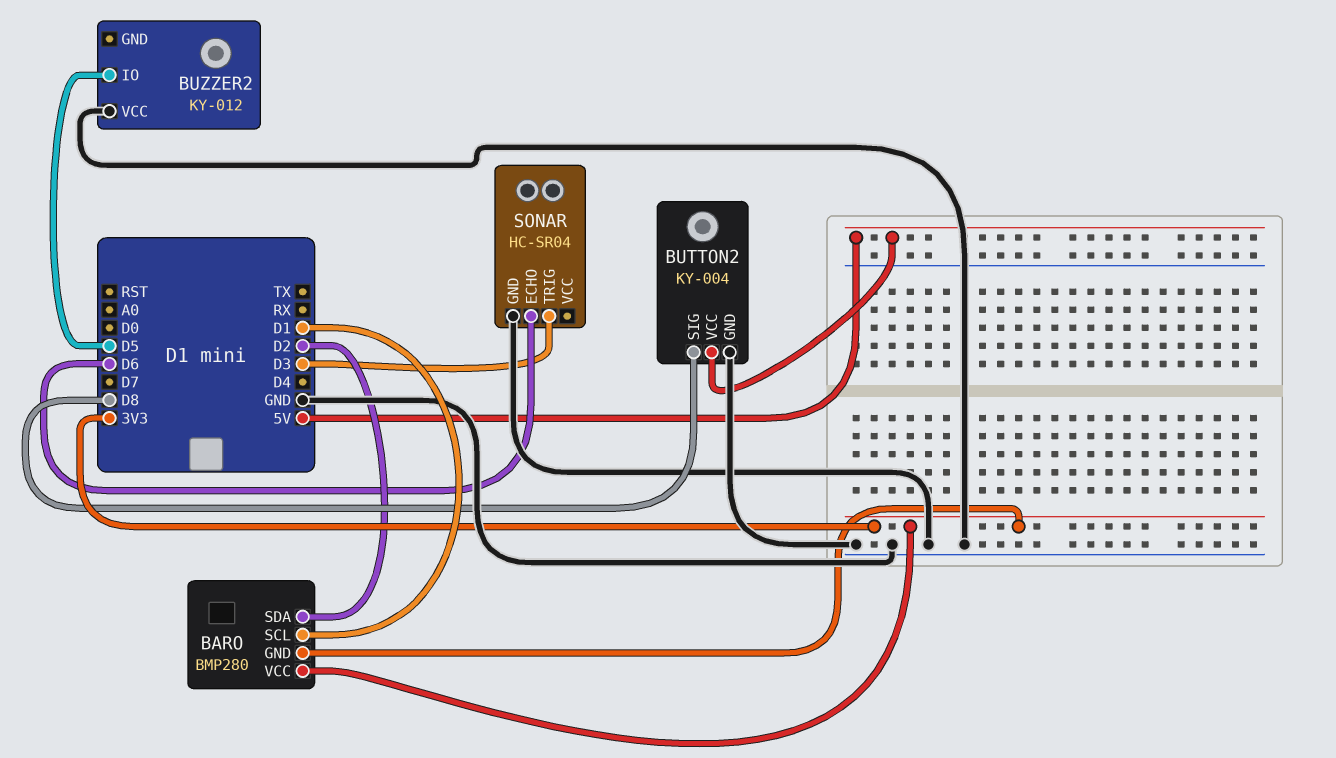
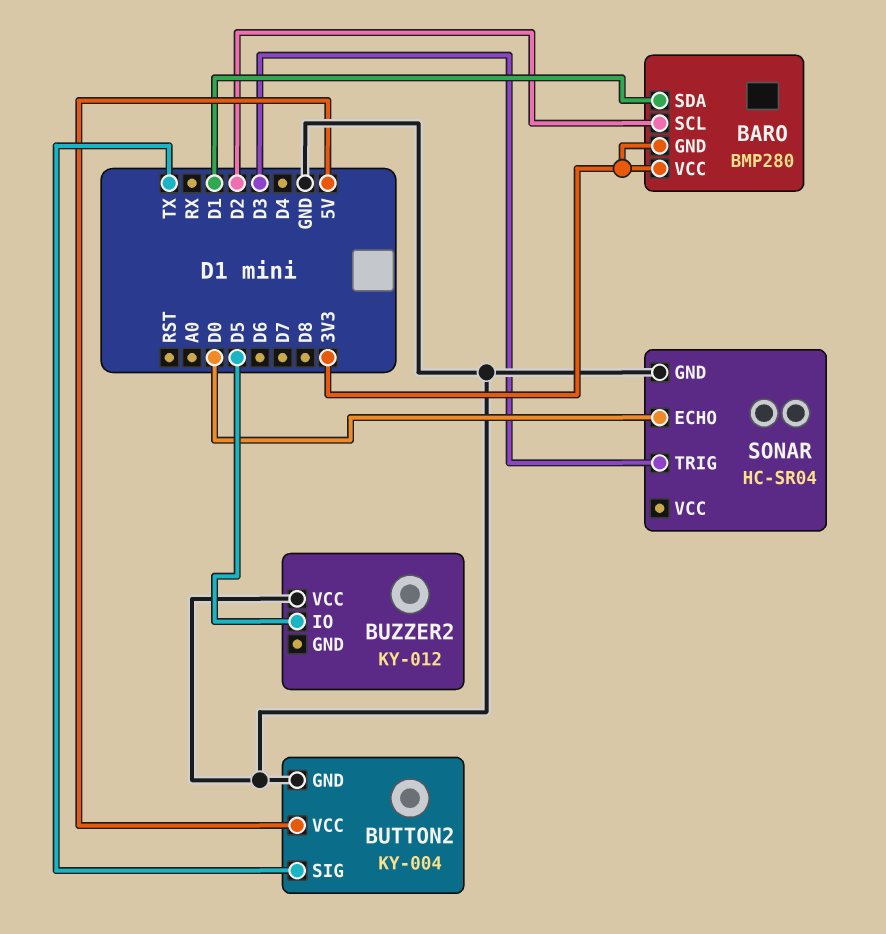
BARO pin SCL: D1 -> D2
BARO pin SDA: D2 -> D1
BUTTON2 pin SIG: D8 -> TX
SONAR pin ECHO: D6 -> D0

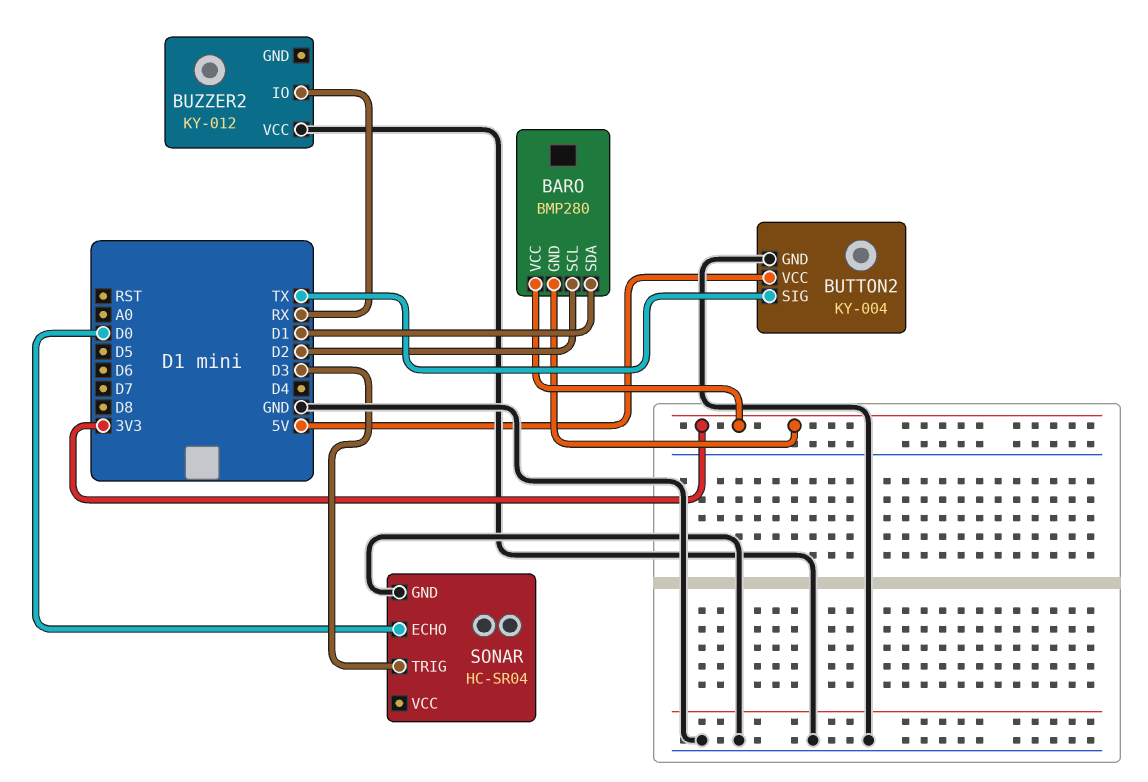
BUZZER2 pin IO: D5 -> RX

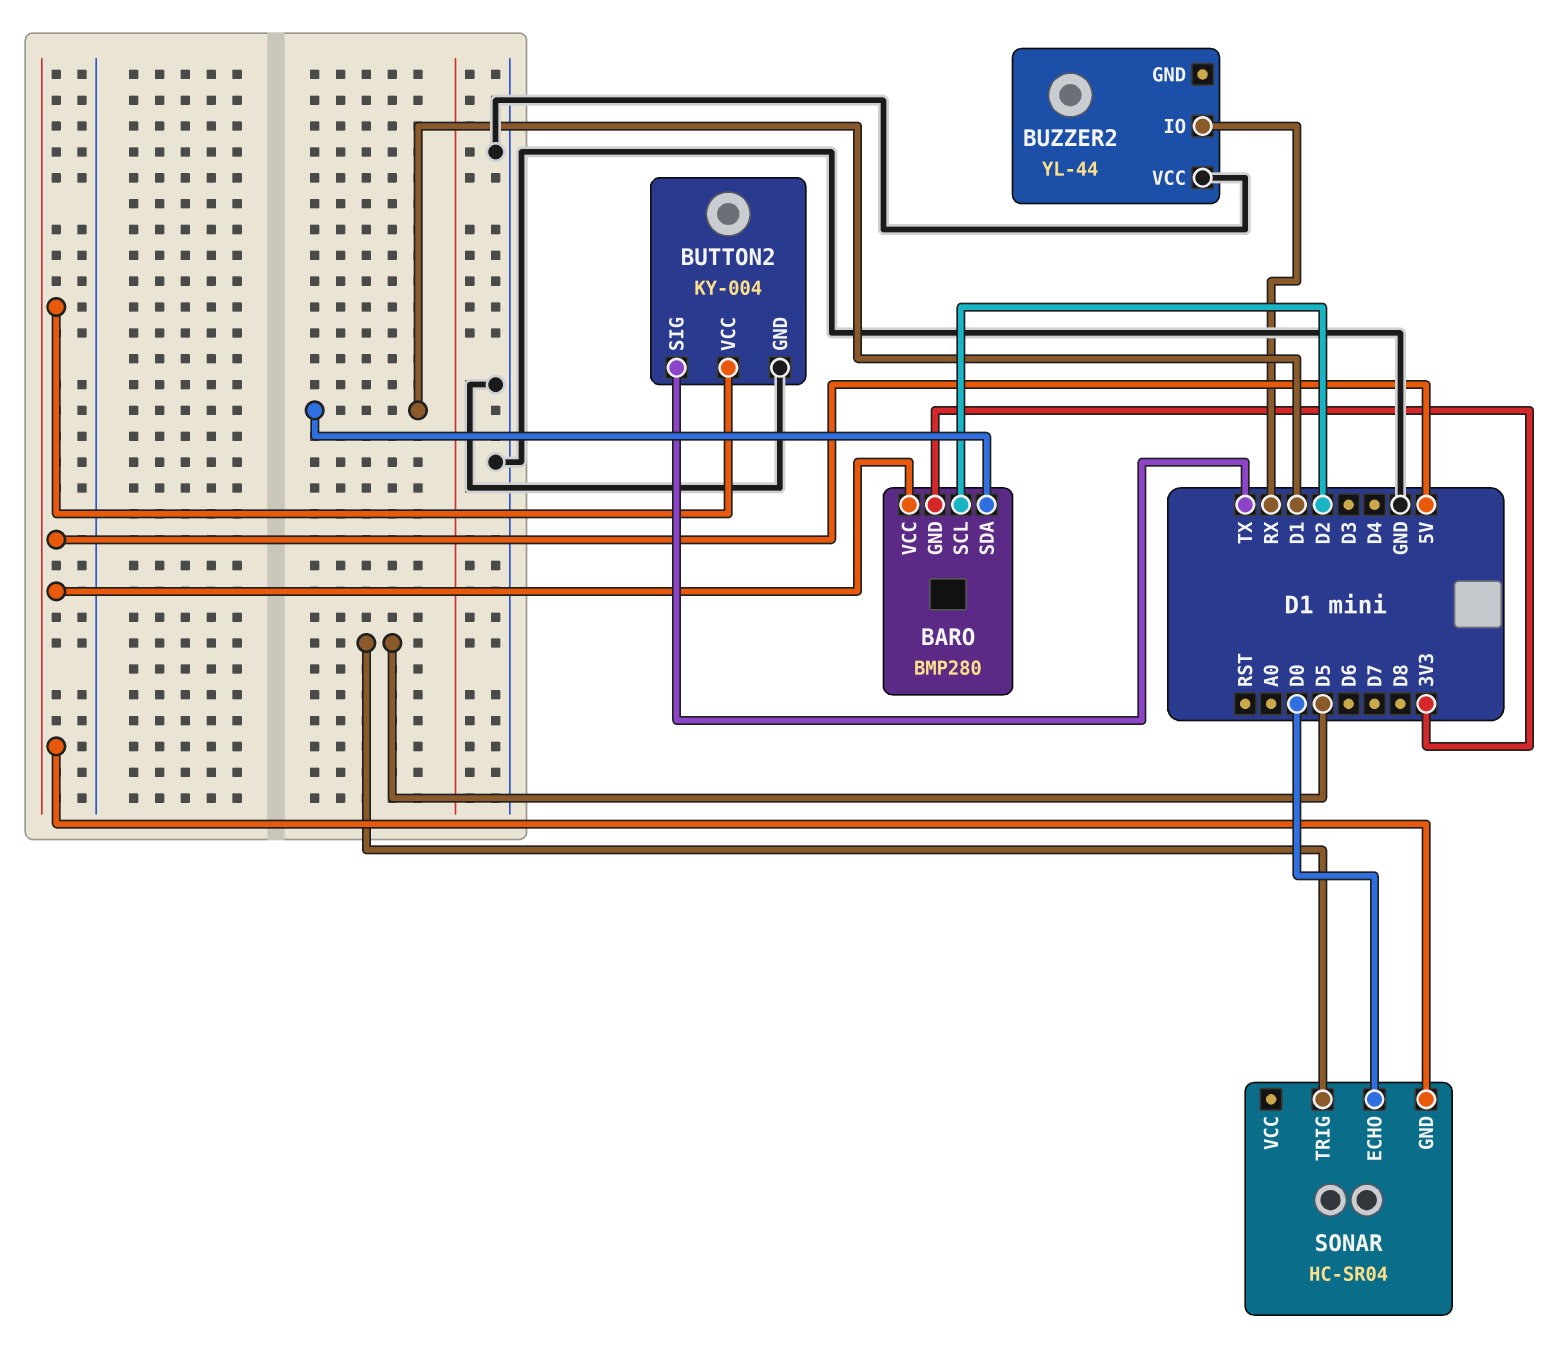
BARO pin VCC: 3V3 -> 5V
BUZZER2: KY-012 -> YL-44
SONAR pin GND: GND -> 5V
SONAR pin TRIG: D3 -> D5

